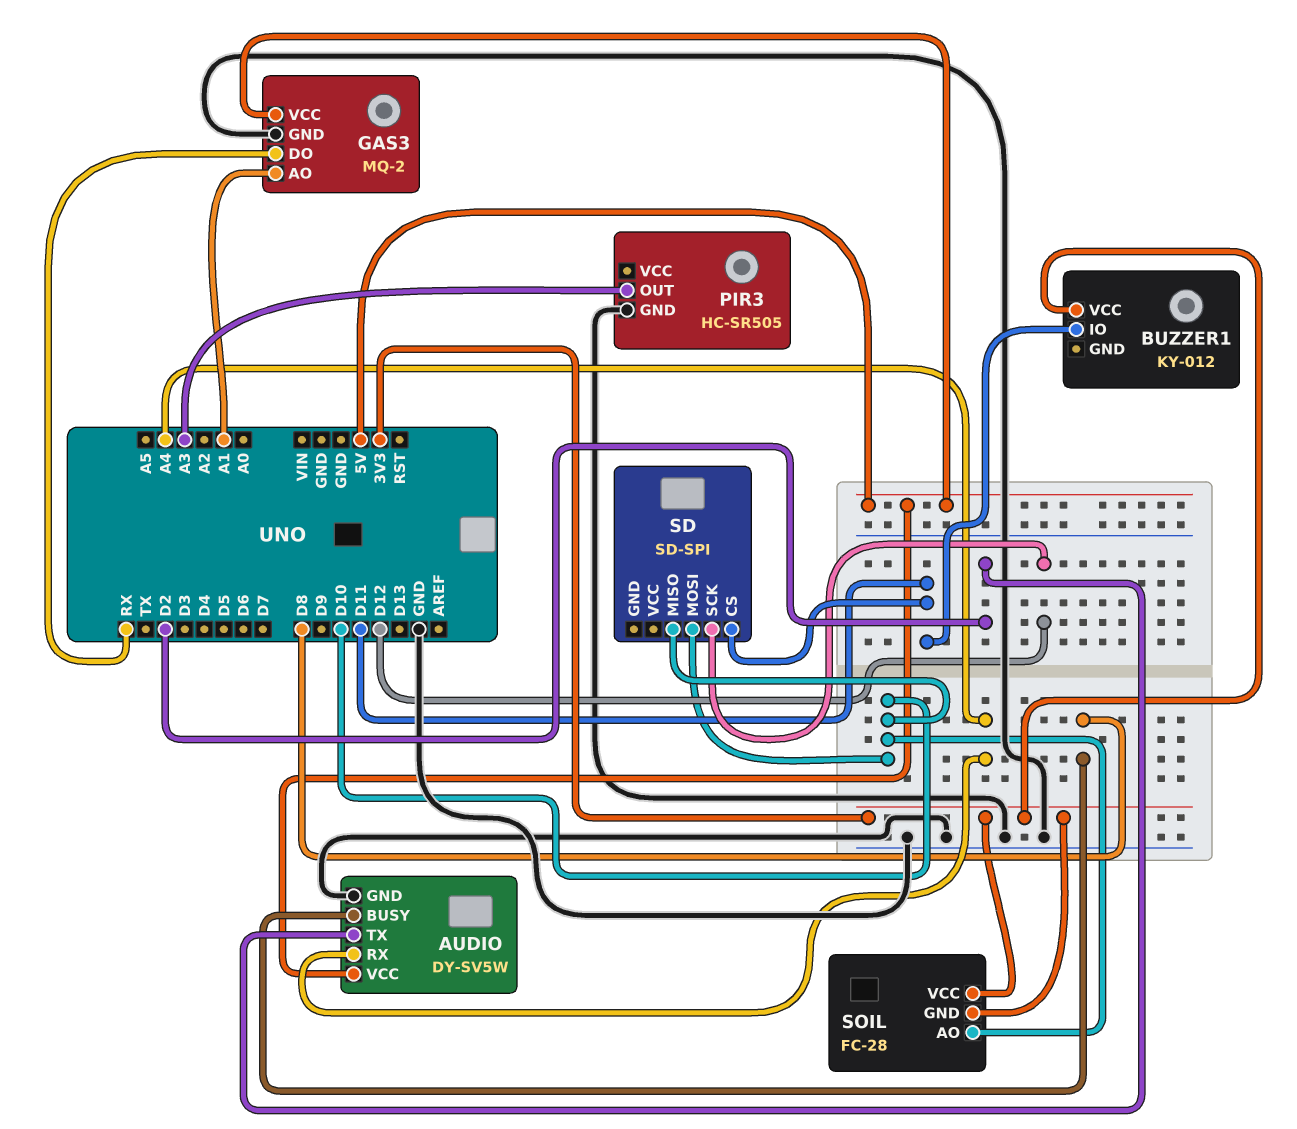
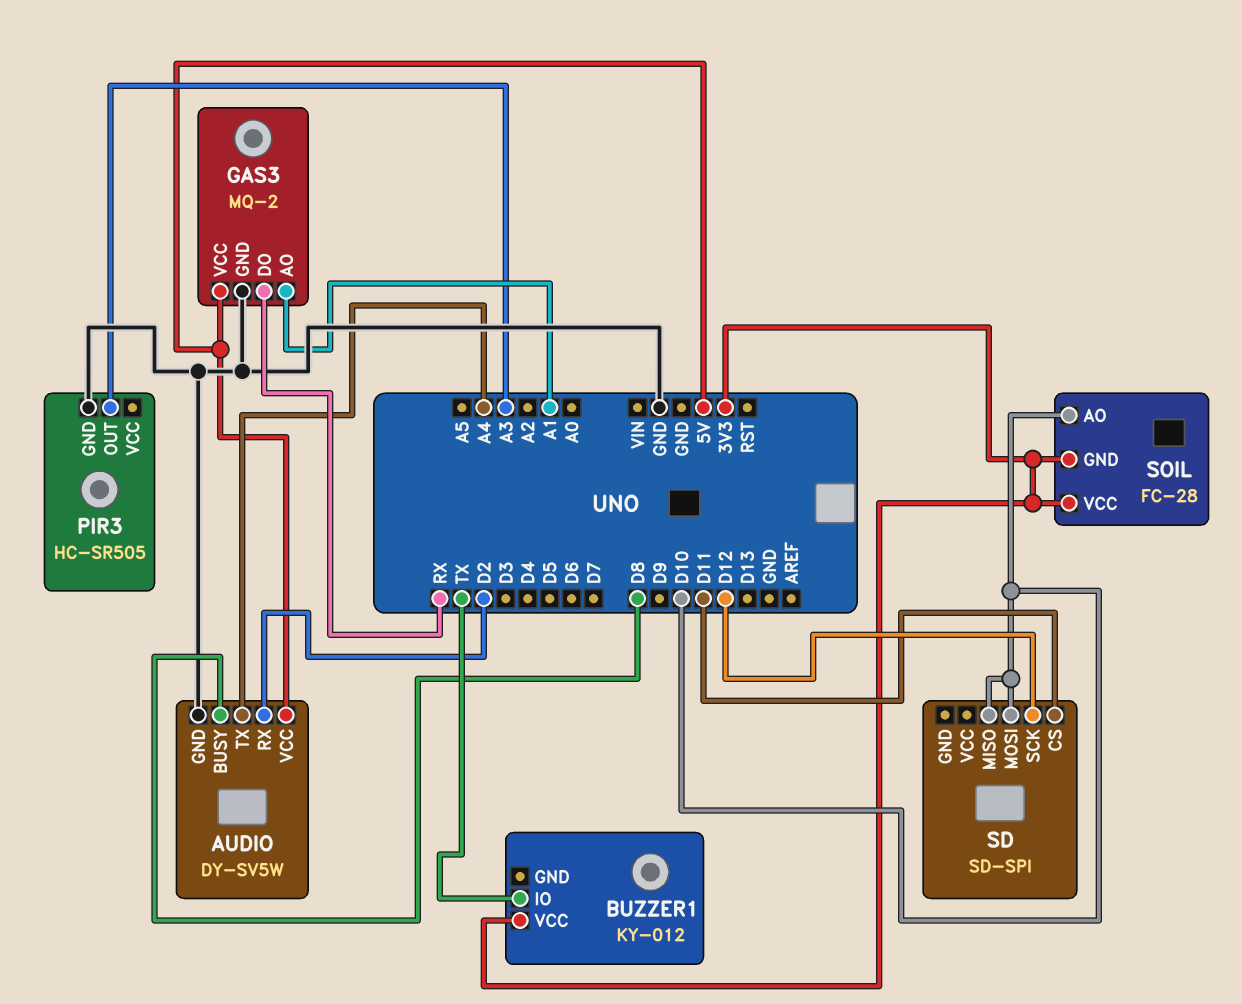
AUDIO pin RX: A4 -> D2
AUDIO pin TX: D2 -> A4
BUZZER1 pin IO: D11 -> TX

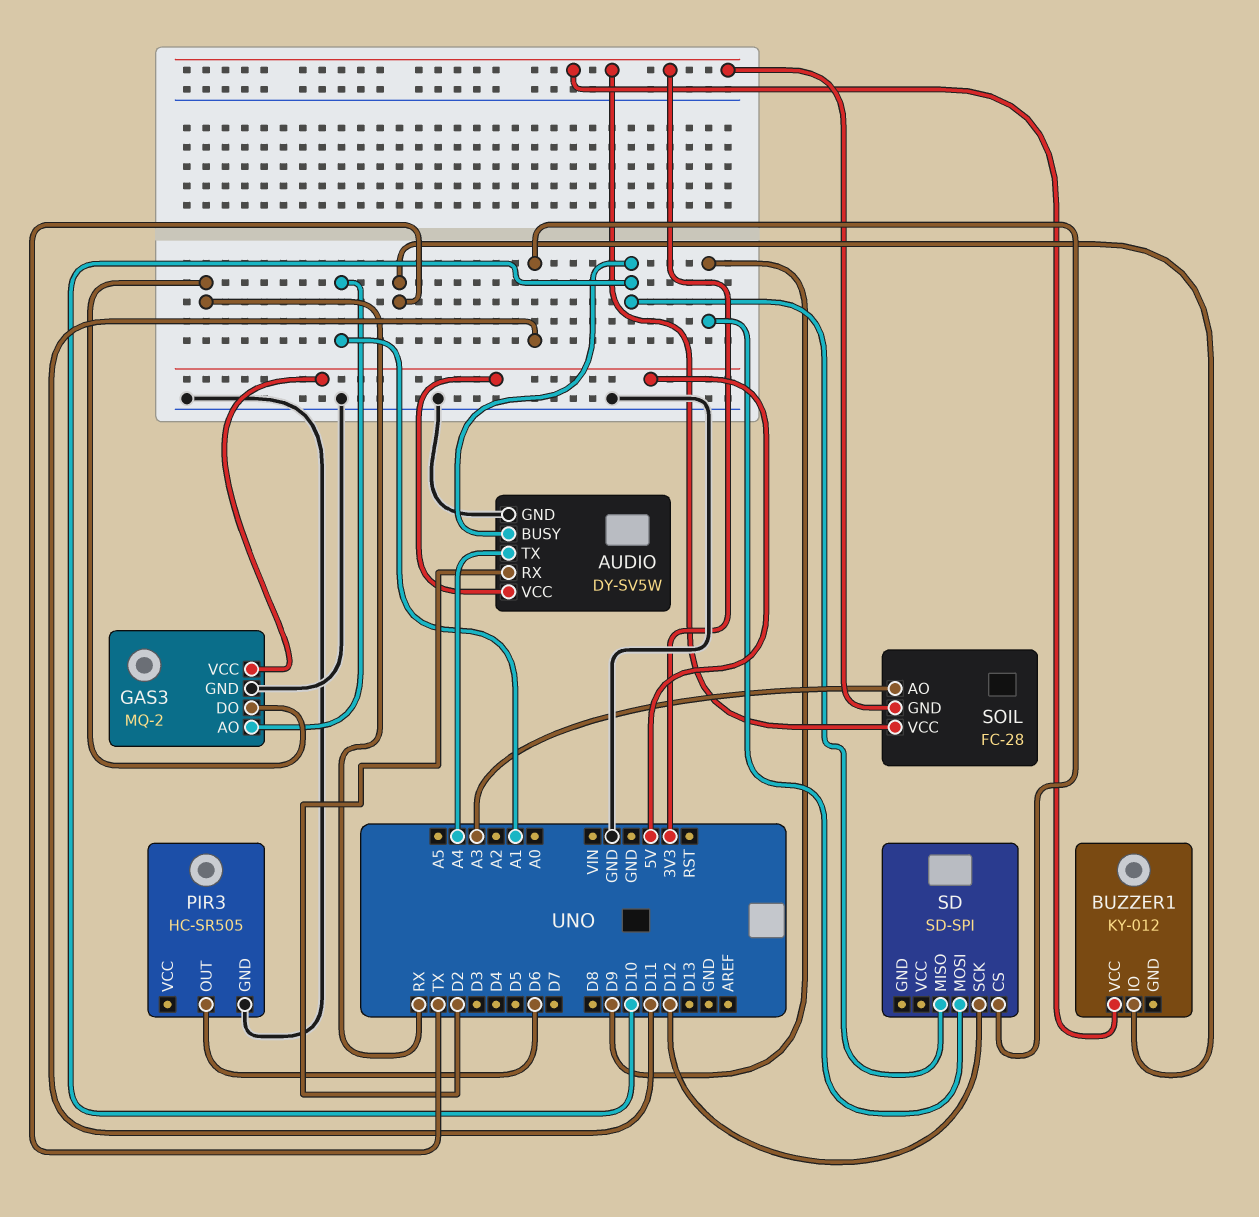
AUDIO pin BUSY: D8 -> D10
PIR3 pin OUT: A3 -> D6
SD pin MOSI: D10 -> D9
SOIL pin AO: D10 -> A3

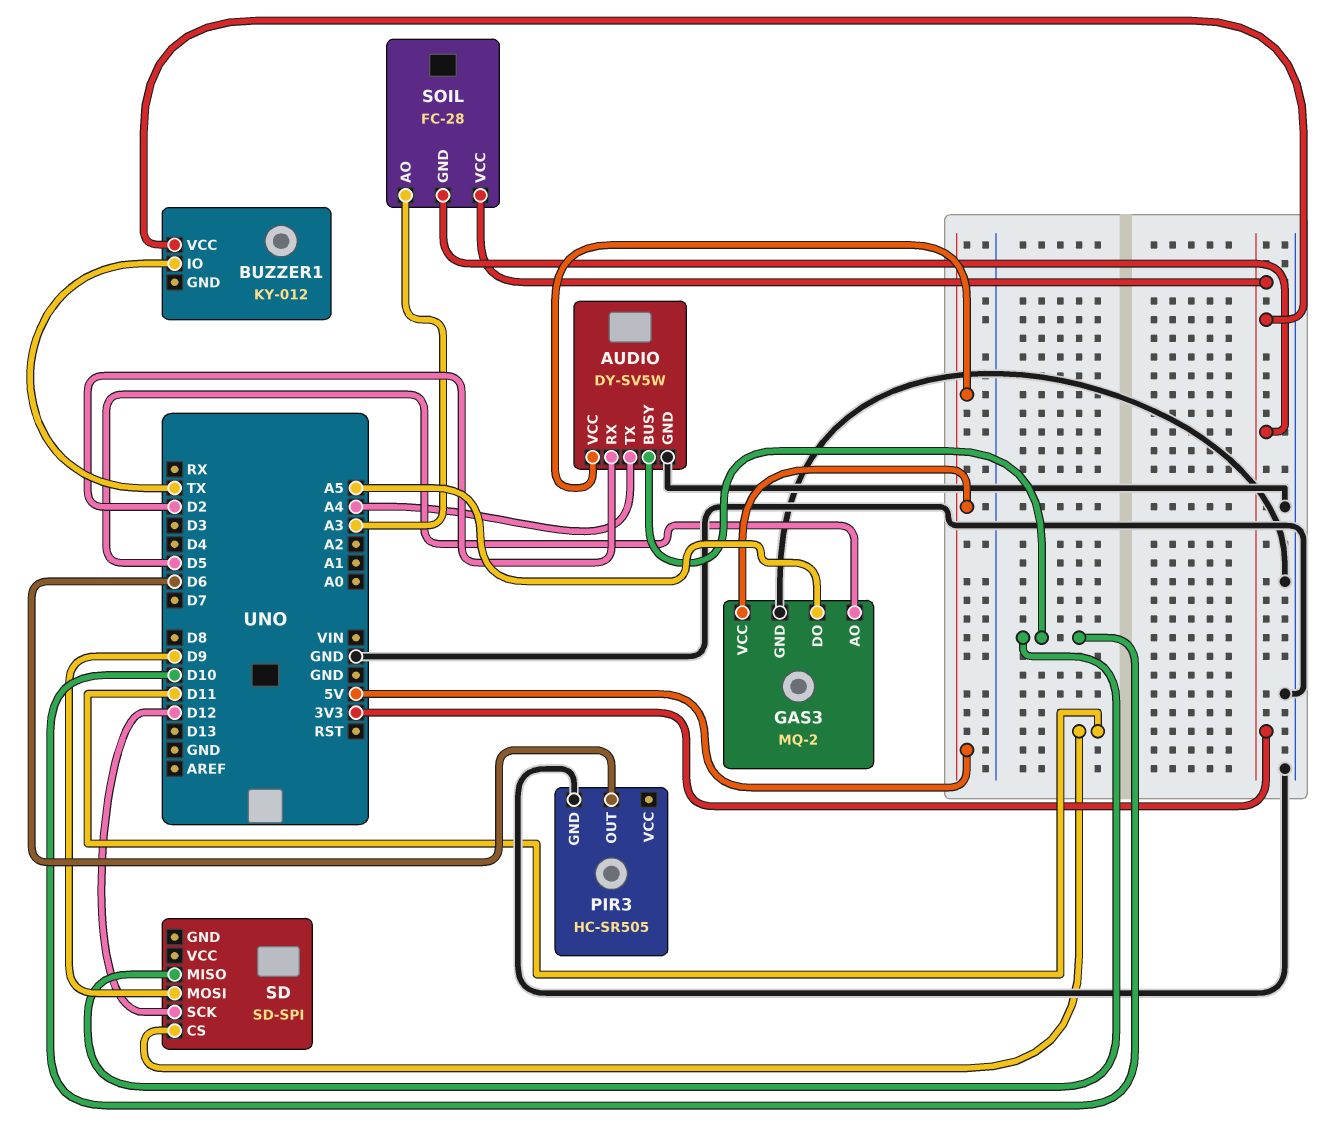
GAS3 pin AO: A1 -> D5
GAS3 pin DO: RX -> A5

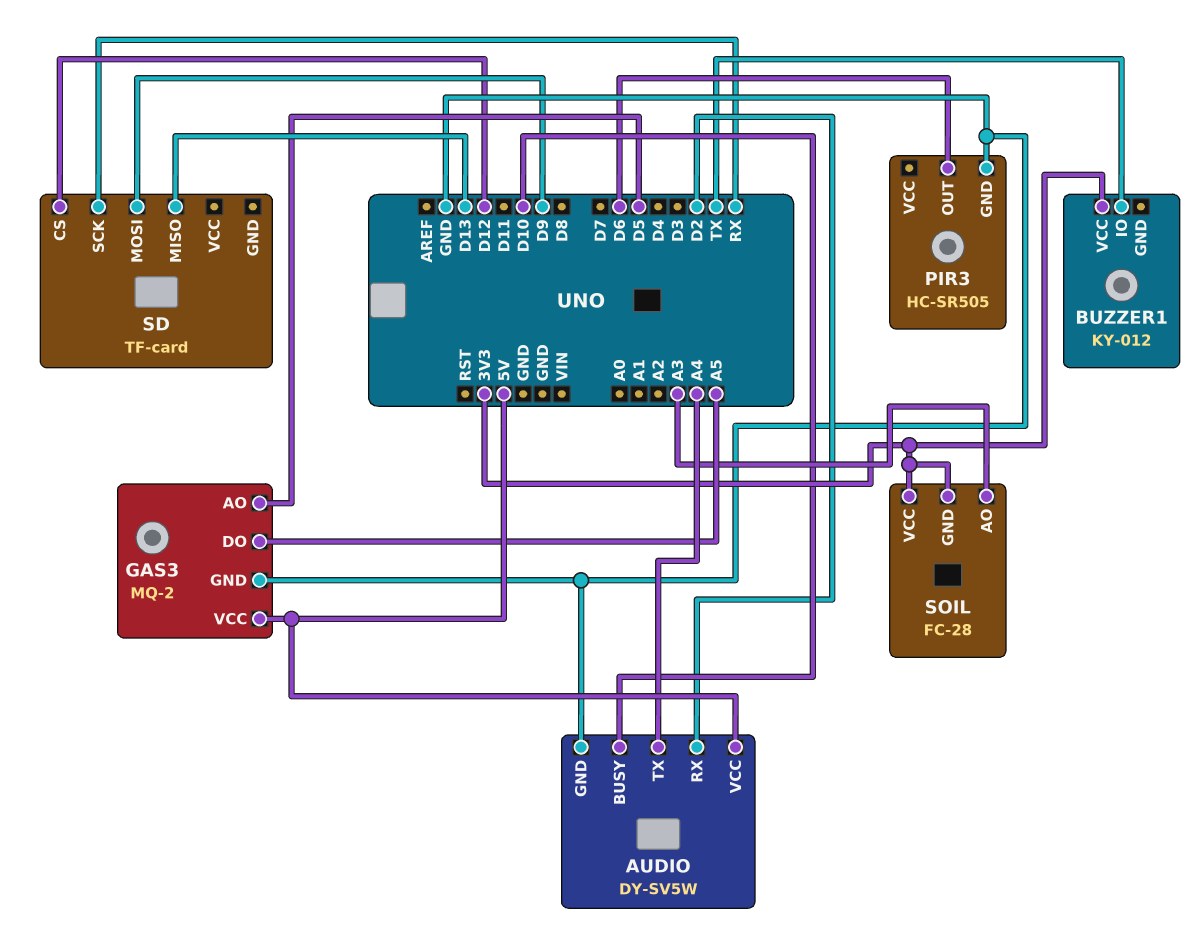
SD: SD-SPI -> TF-card
SD pin CS: D11 -> D12
SD pin MISO: D10 -> D13
SD pin SCK: D12 -> RX

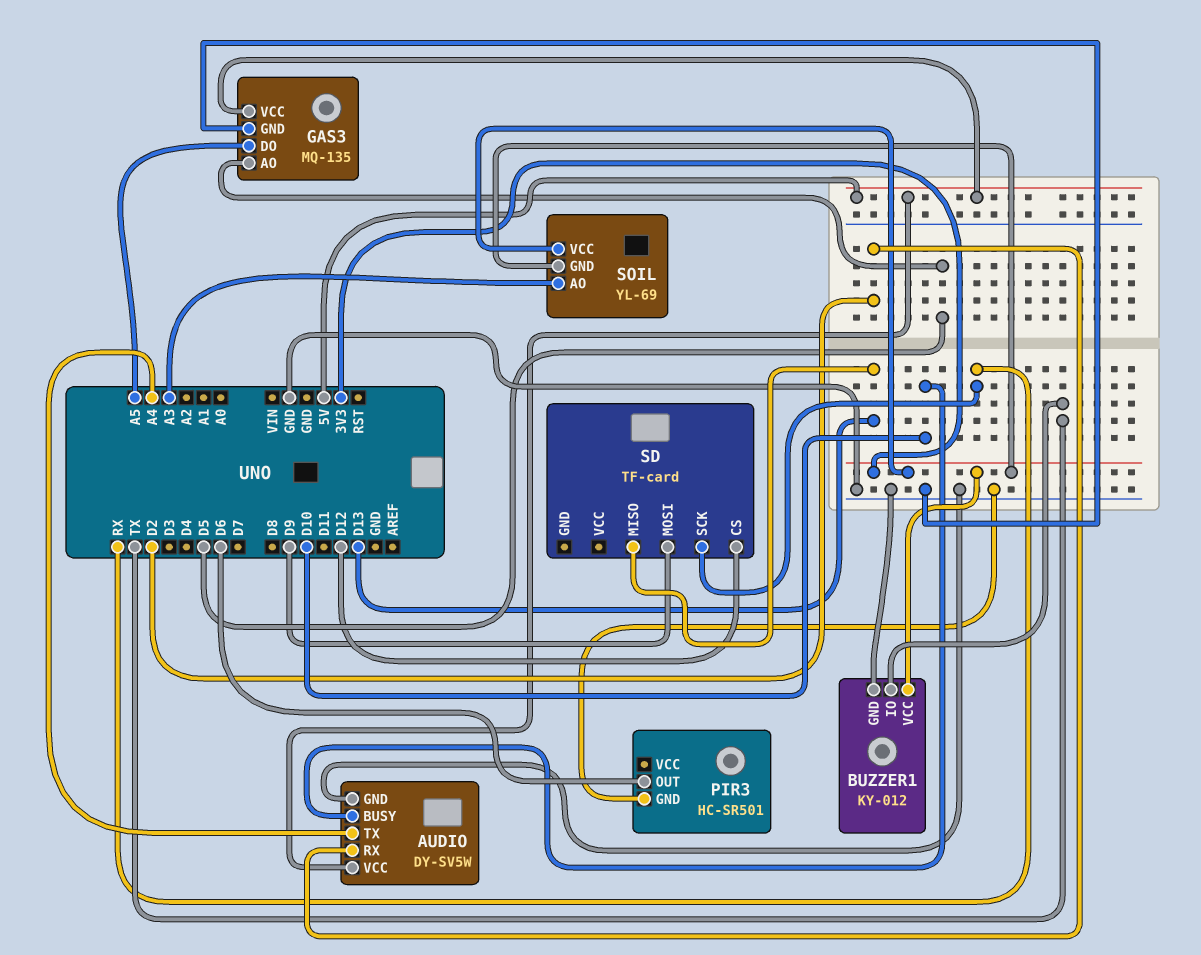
BUZZER1 pin GND: none -> GND
GAS3: MQ-2 -> MQ-135
PIR3: HC-SR505 -> HC-SR501
SOIL: FC-28 -> YL-69

